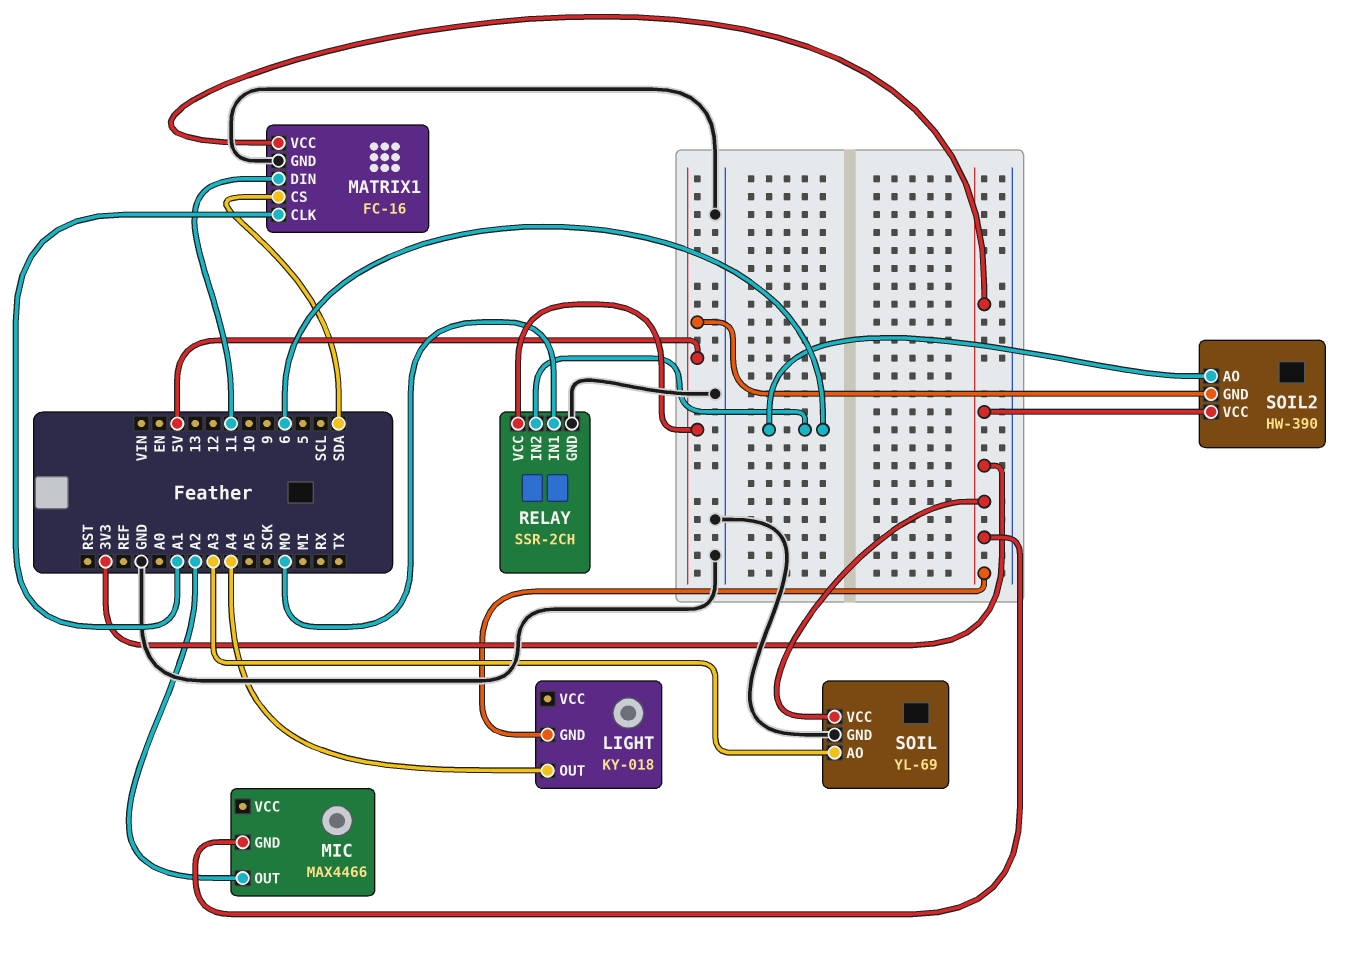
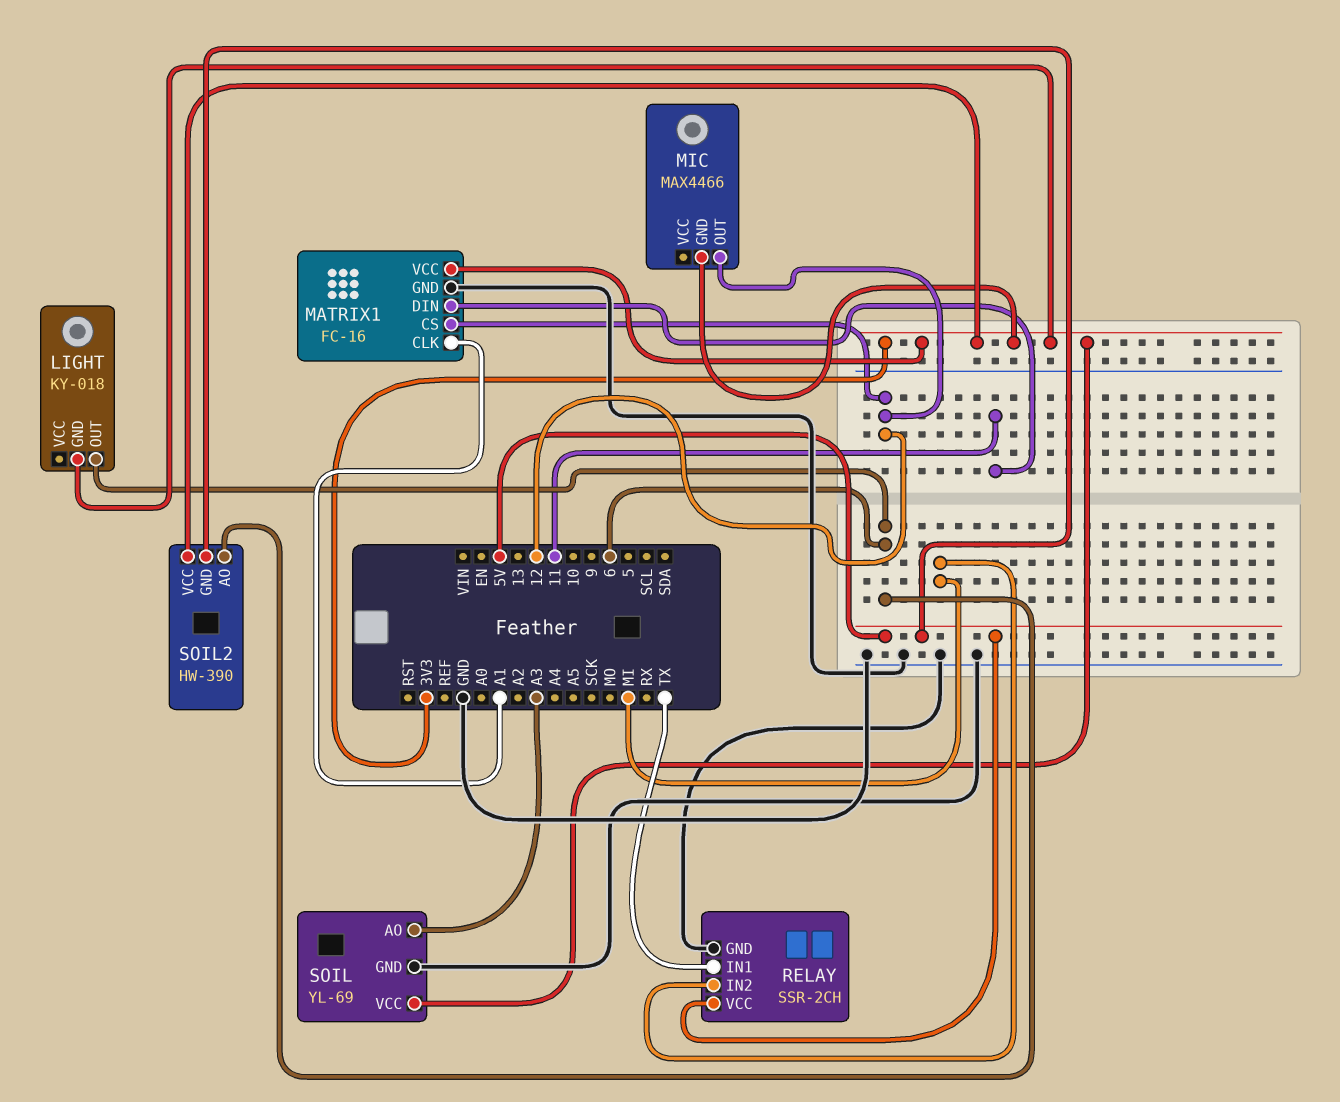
LIGHT pin OUT: A4 -> 6
MATRIX1 pin CS: SDA -> 12
MIC pin OUT: A2 -> 12
RELAY pin IN1: MO -> TX
RELAY pin IN2: 6 -> MI

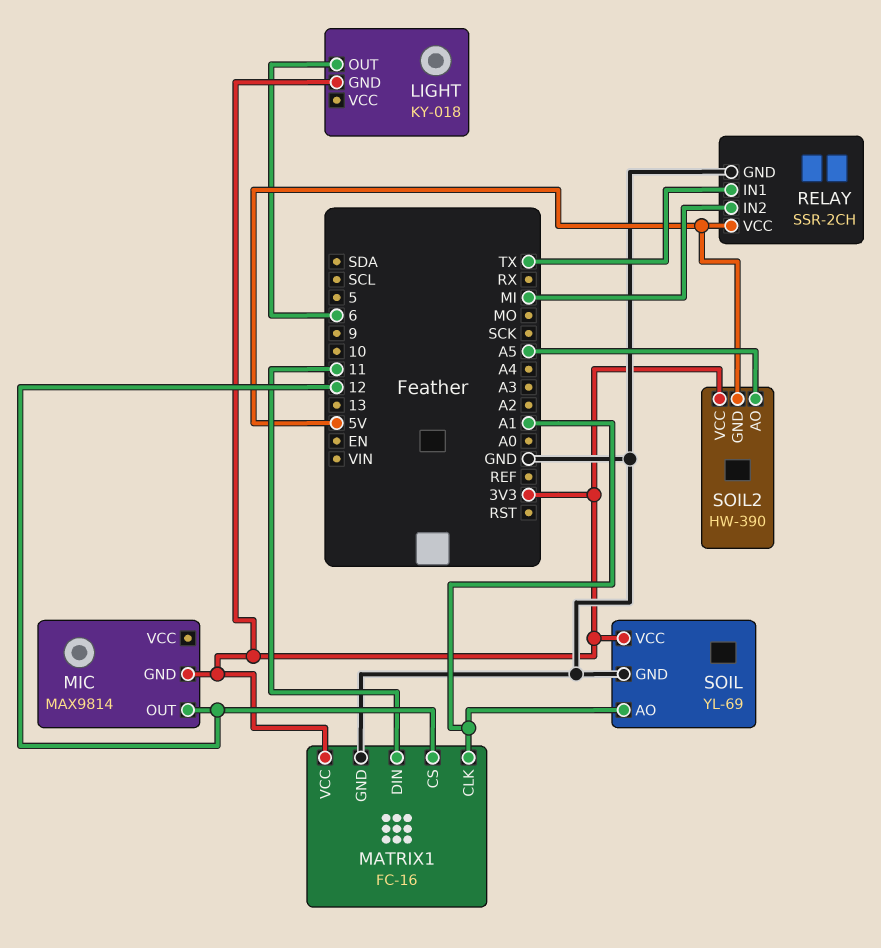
MIC: MAX4466 -> MAX9814
SOIL pin AO: A3 -> A1
SOIL2 pin AO: 6 -> A5

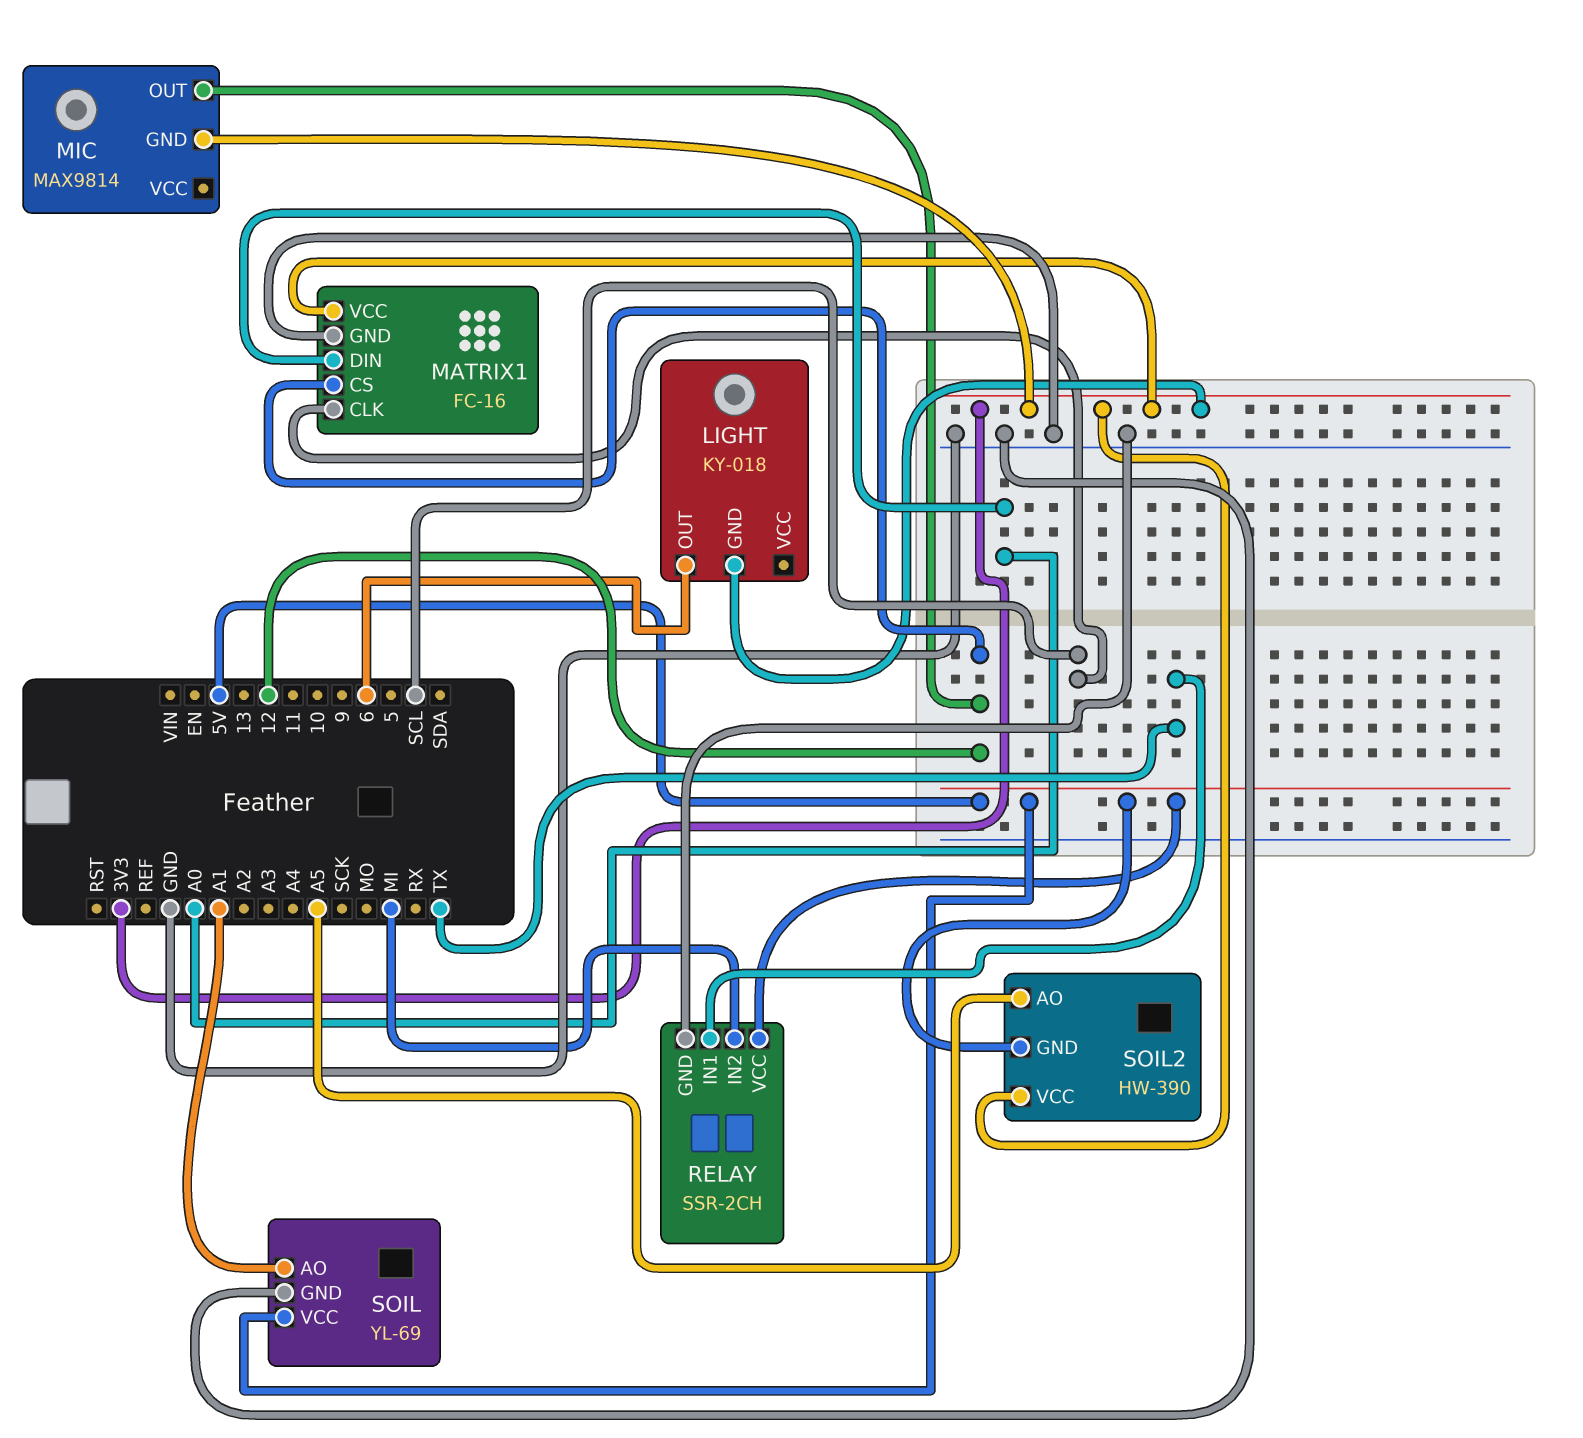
MATRIX1 pin CLK: A1 -> SCL
MATRIX1 pin DIN: 11 -> A0
SOIL pin VCC: 3V3 -> 5V

